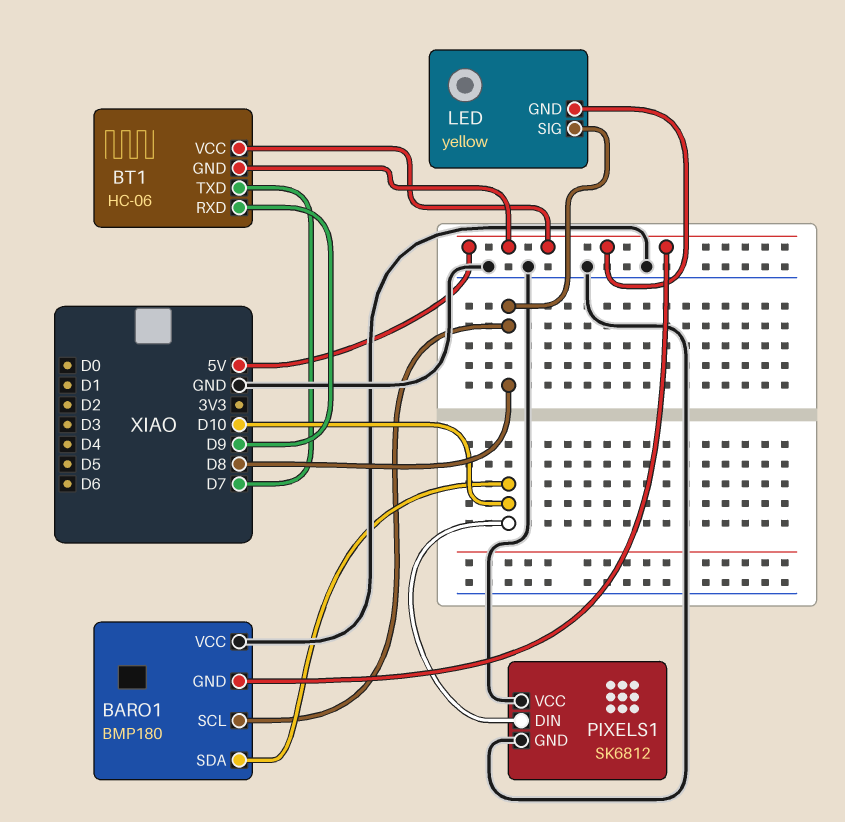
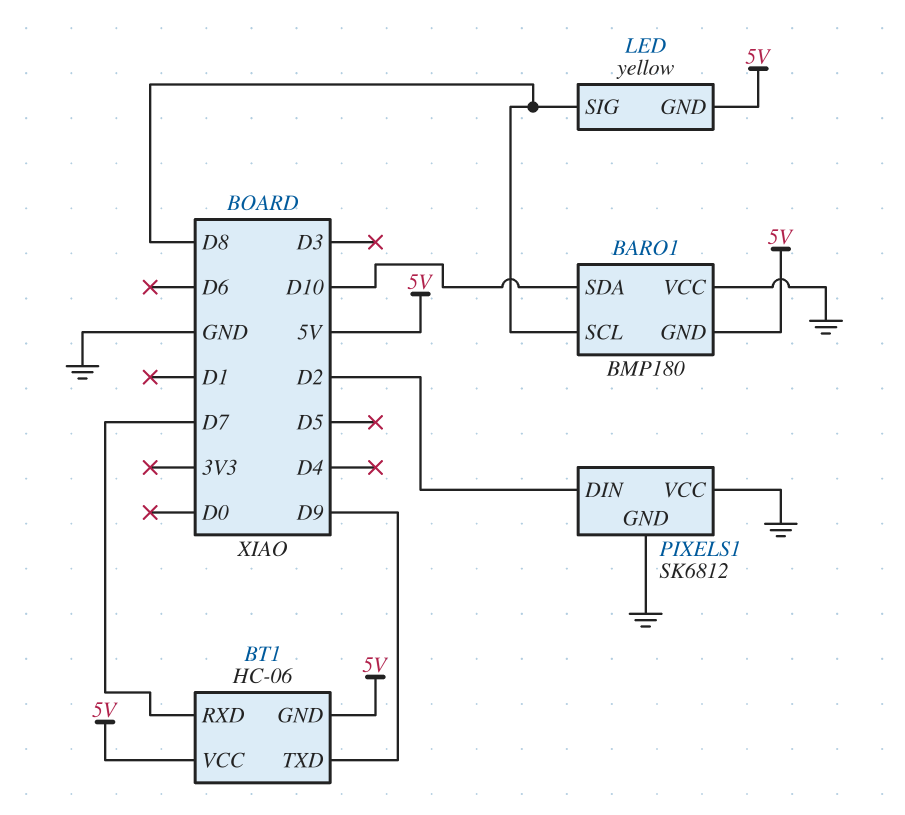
BT1 pin RXD: D9 -> D7
BT1 pin TXD: D7 -> D9
PIXELS1 pin DIN: D10 -> D2

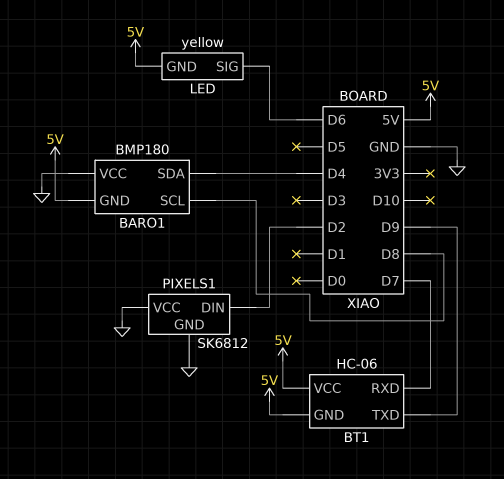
BARO1 pin SDA: D10 -> D4
LED pin SIG: D8 -> D6

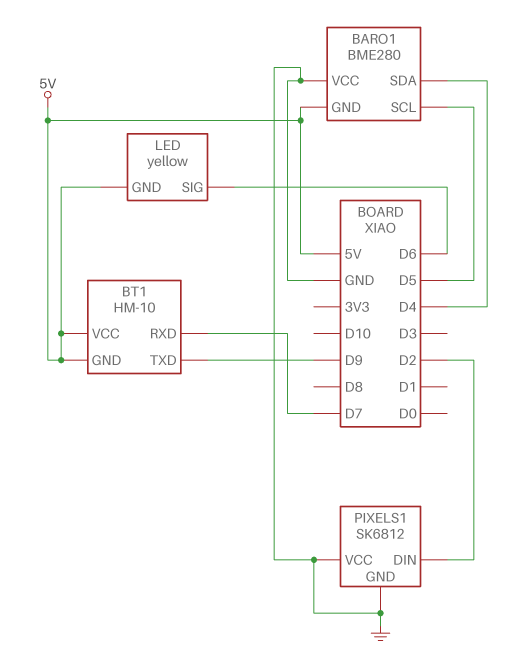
BARO1: BMP180 -> BME280
BARO1 pin SCL: D8 -> D5
BT1: HC-06 -> HM-10

